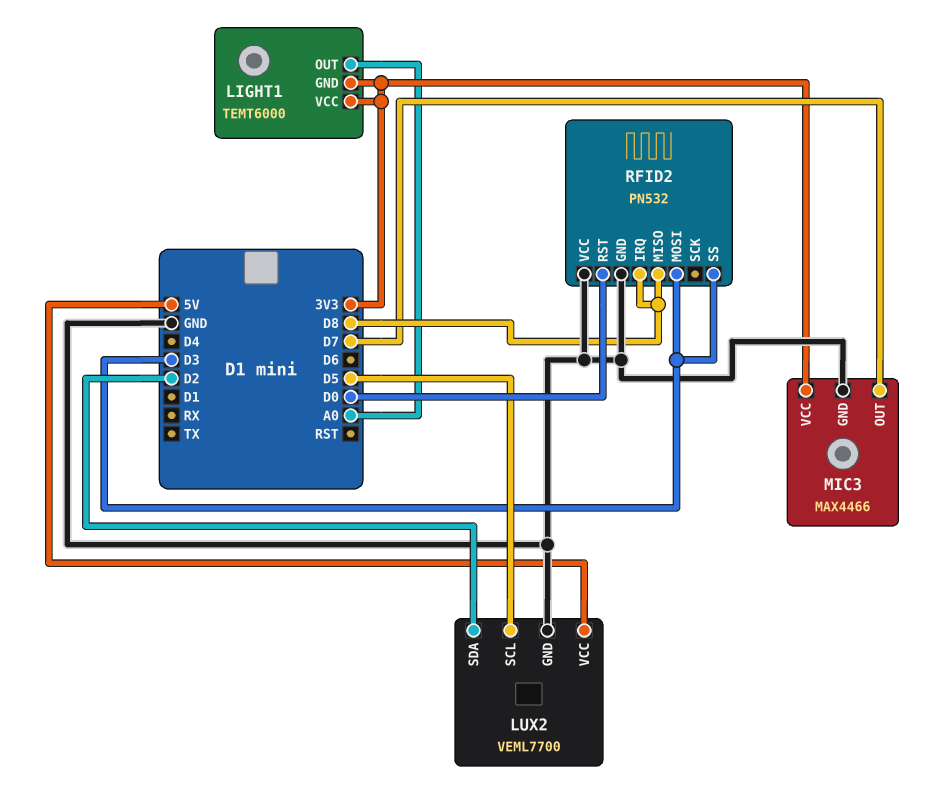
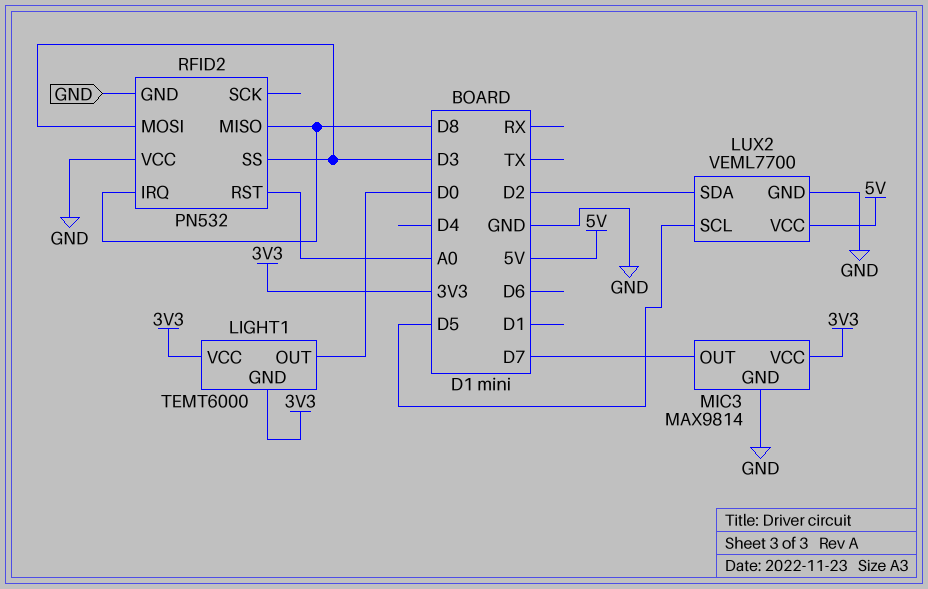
LIGHT1 pin OUT: A0 -> D0
MIC3: MAX4466 -> MAX9814
RFID2 pin RST: D0 -> A0

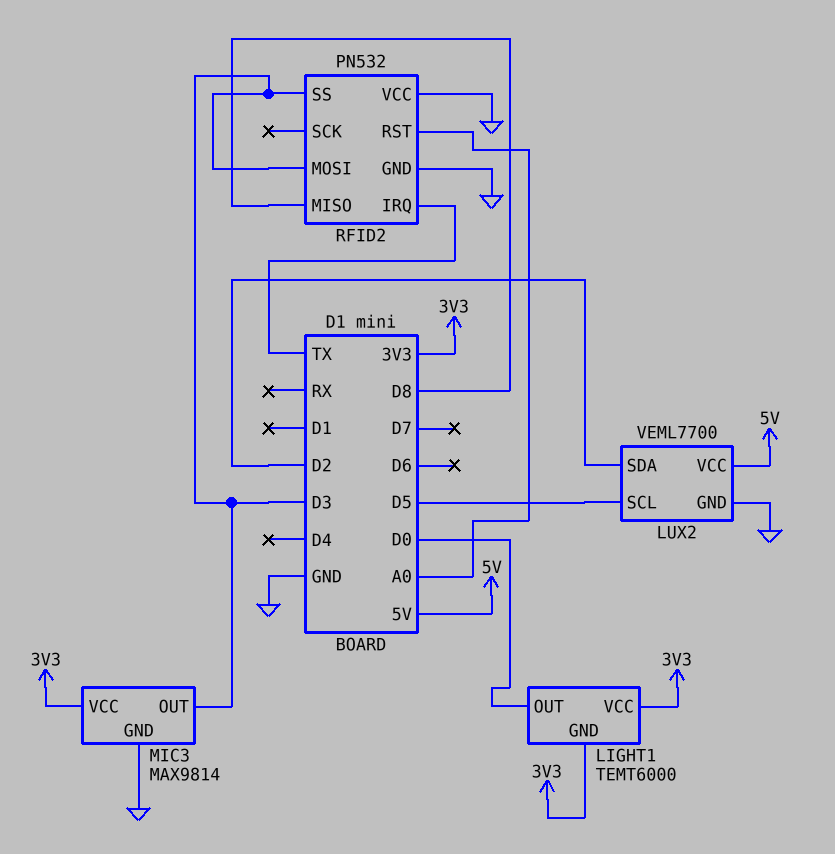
MIC3 pin OUT: D7 -> D3
RFID2 pin IRQ: D8 -> TX

